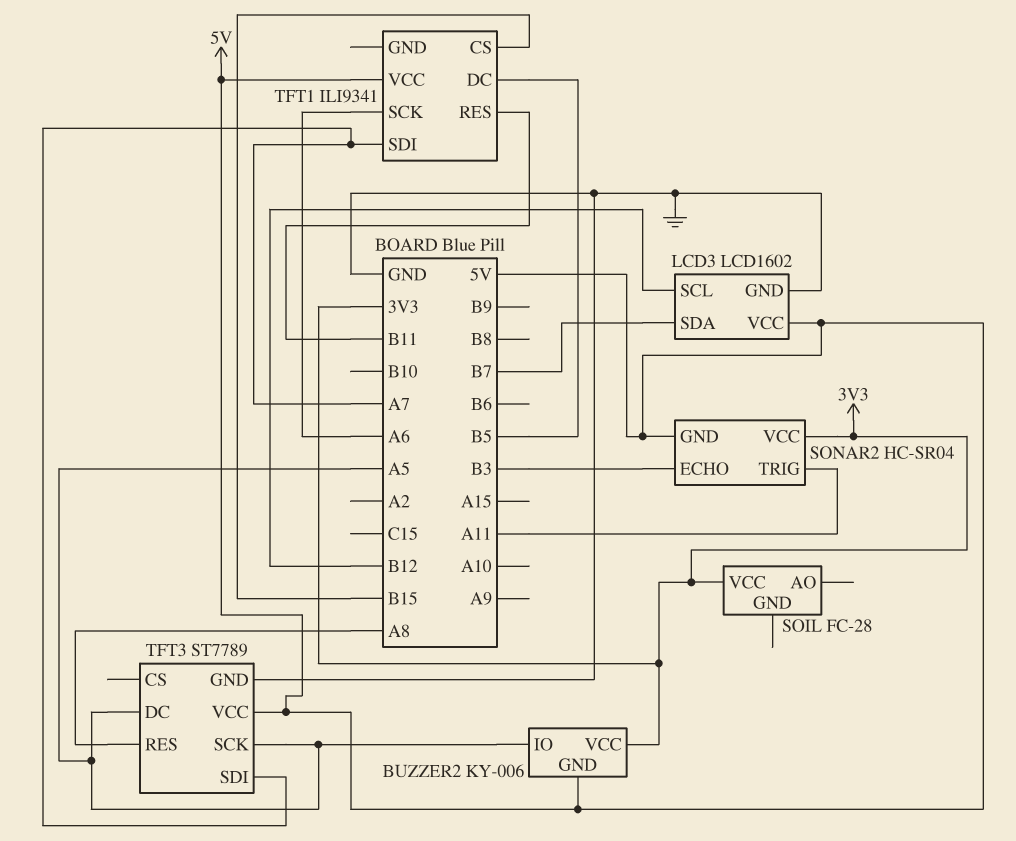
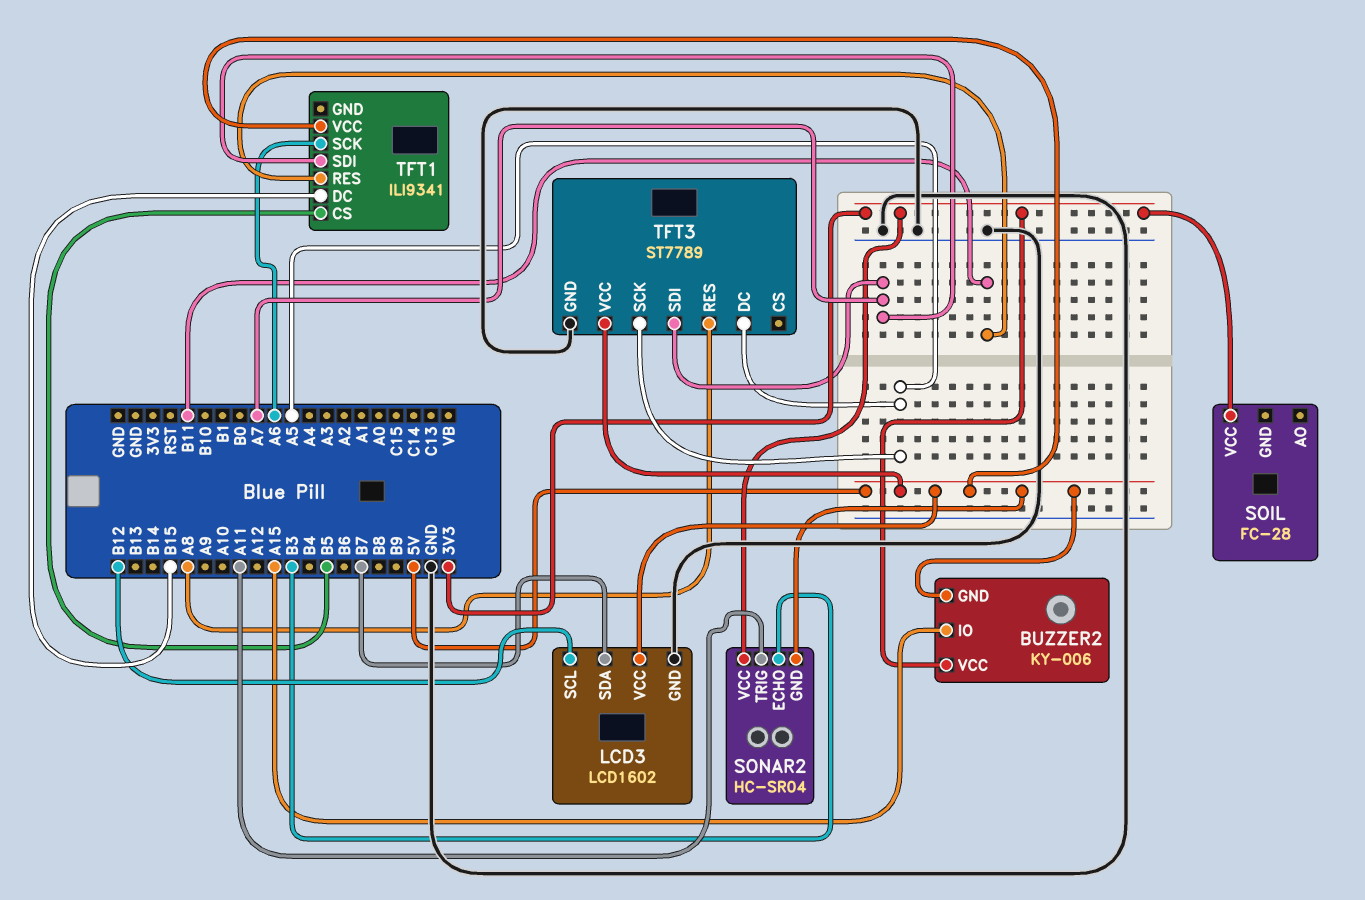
BUZZER2 pin IO: A5 -> A15
TFT1 pin CS: B15 -> B5
TFT1 pin DC: B5 -> B15

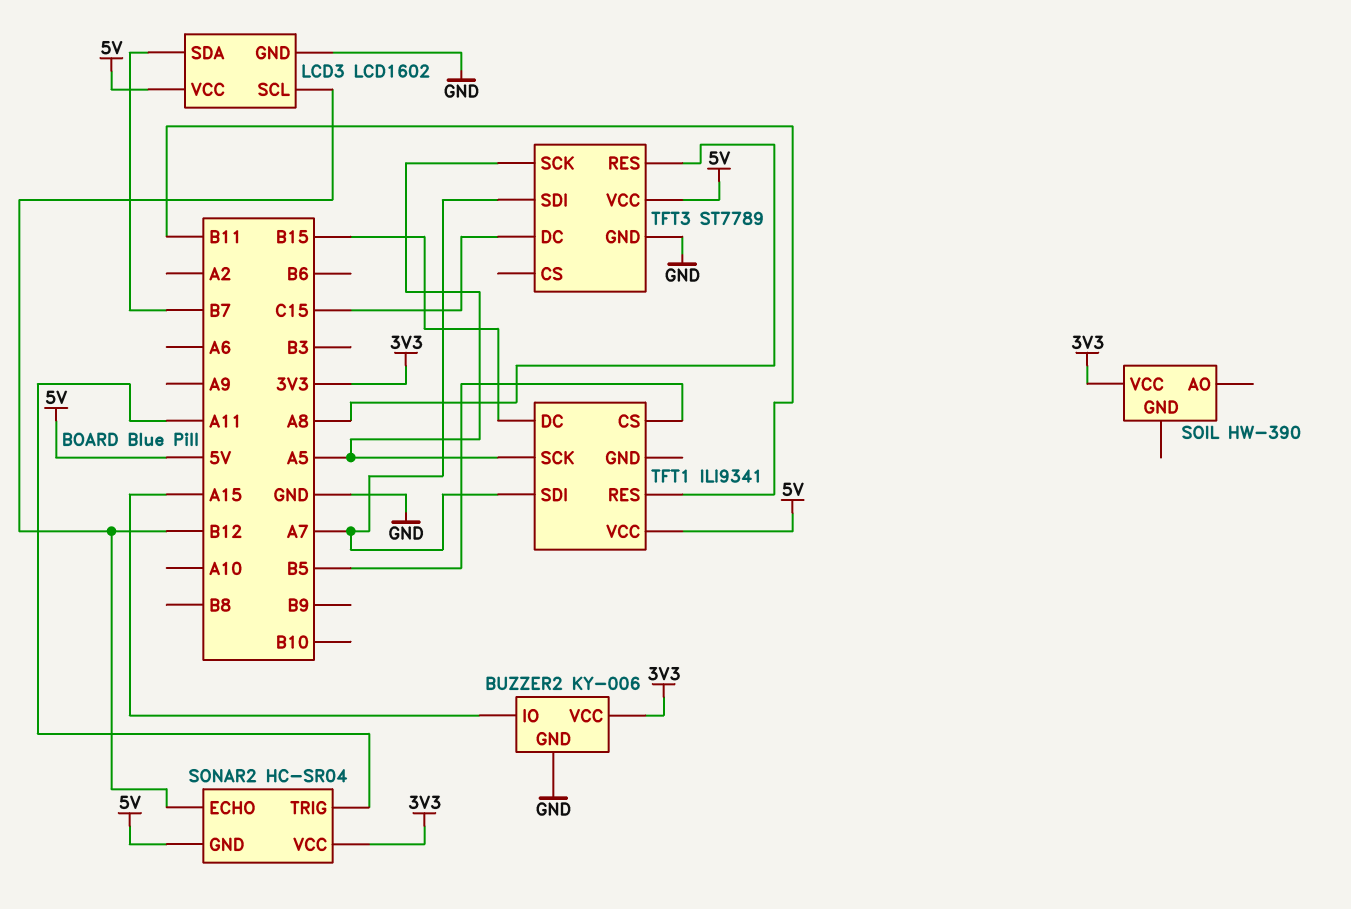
BUZZER2 pin GND: 5V -> GND
SOIL: FC-28 -> HW-390
SONAR2 pin ECHO: B3 -> B12
TFT1 pin SCK: A6 -> A5
TFT3 pin DC: A5 -> C15

